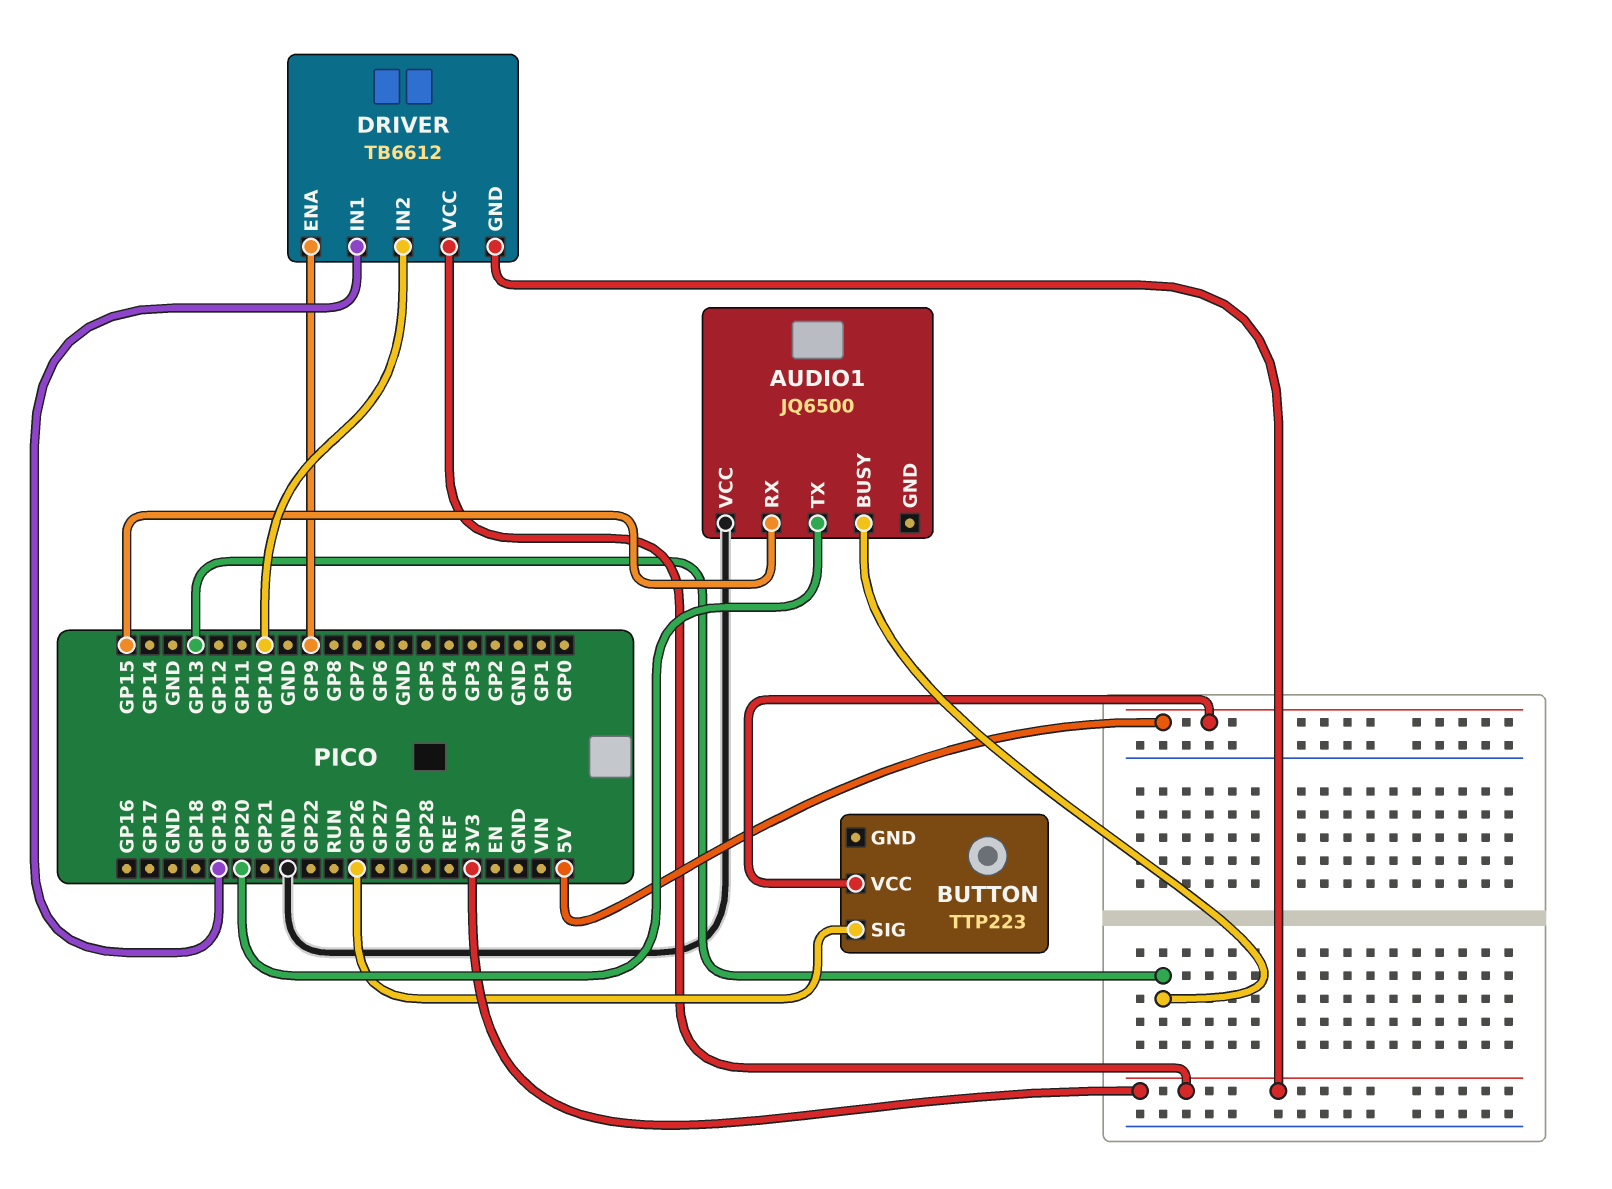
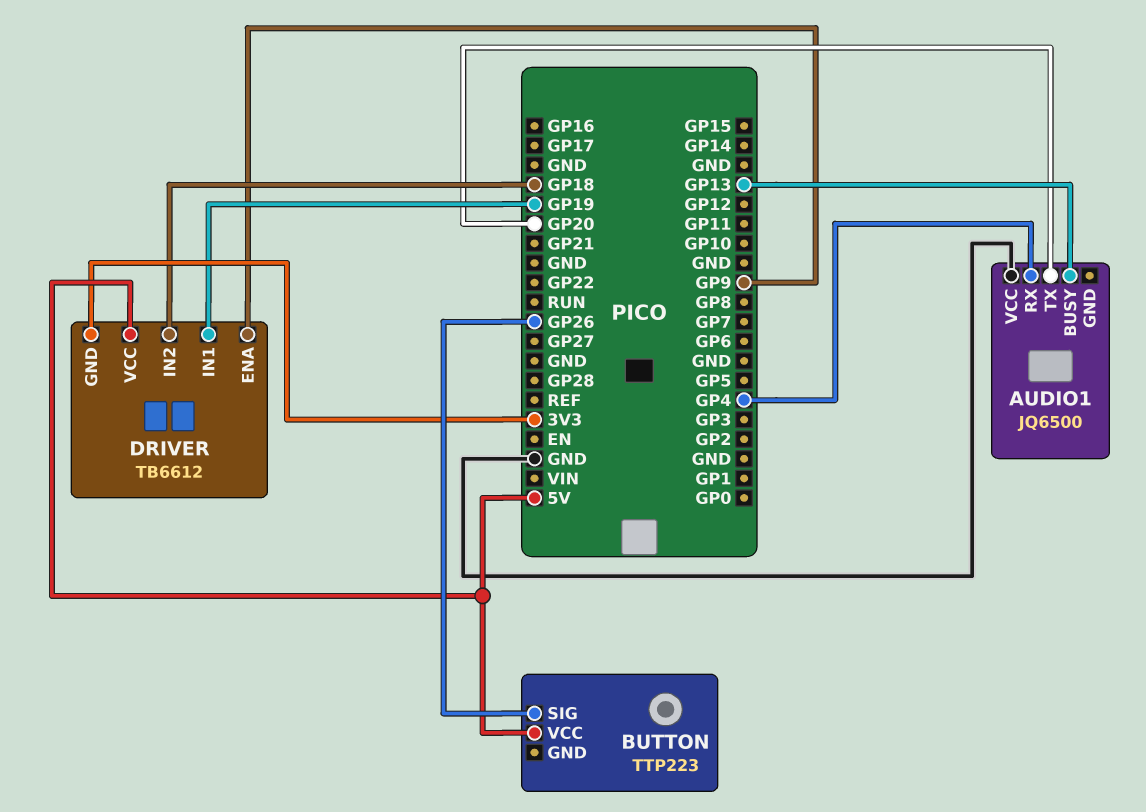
AUDIO1 pin RX: GP15 -> GP4
DRIVER pin IN2: GP10 -> GP18
DRIVER pin VCC: 3V3 -> 5V

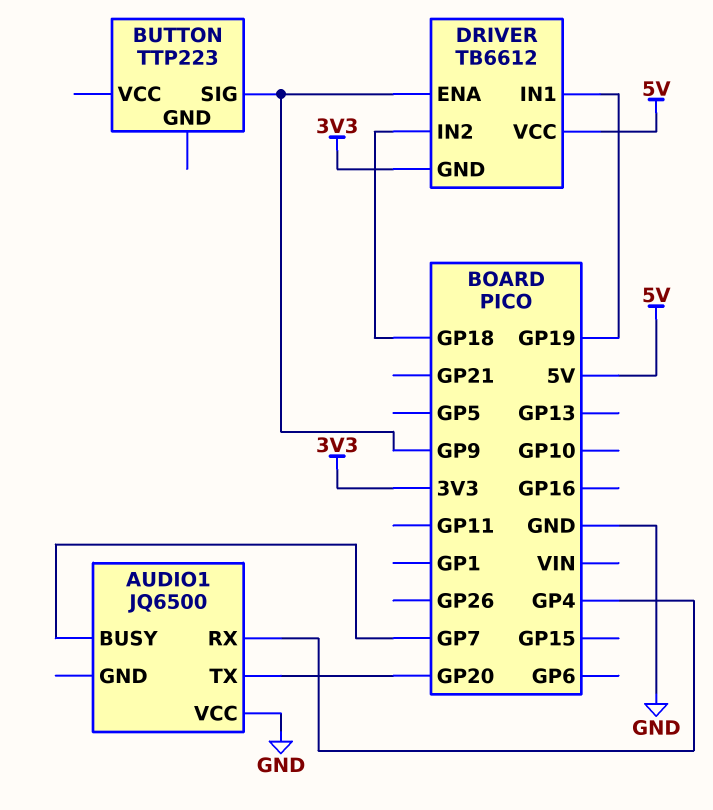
AUDIO1 pin BUSY: GP13 -> GP7
BUTTON pin SIG: GP26 -> GP9
BUTTON pin VCC: 5V -> none

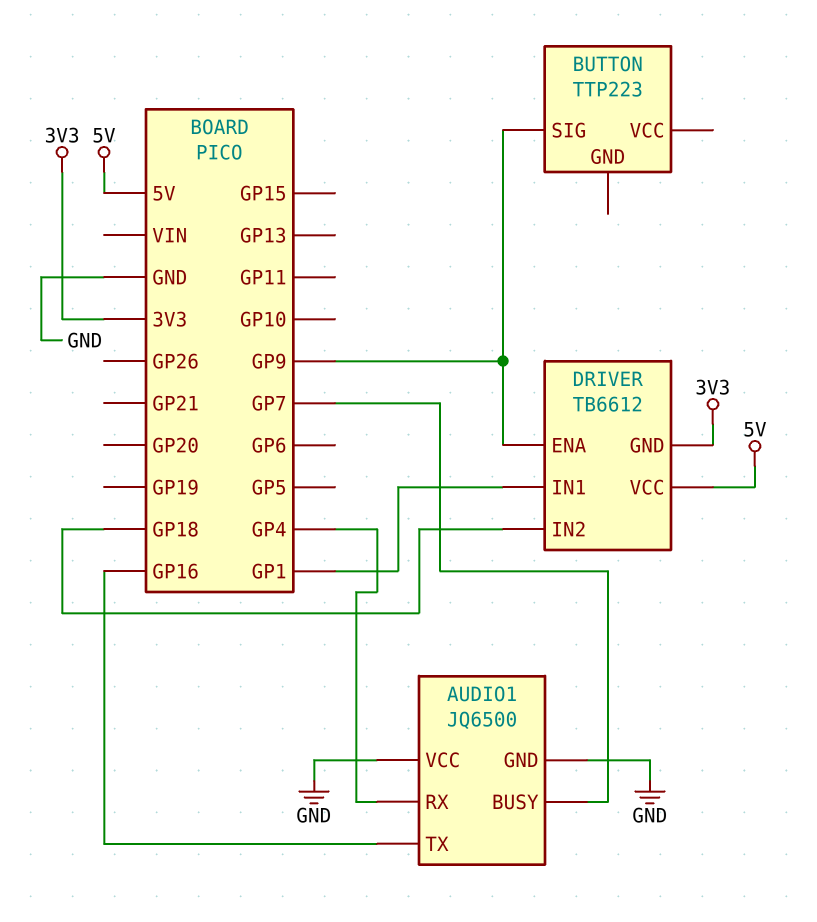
AUDIO1 pin GND: none -> GND
AUDIO1 pin TX: GP20 -> GP16
DRIVER pin IN1: GP19 -> GP1

